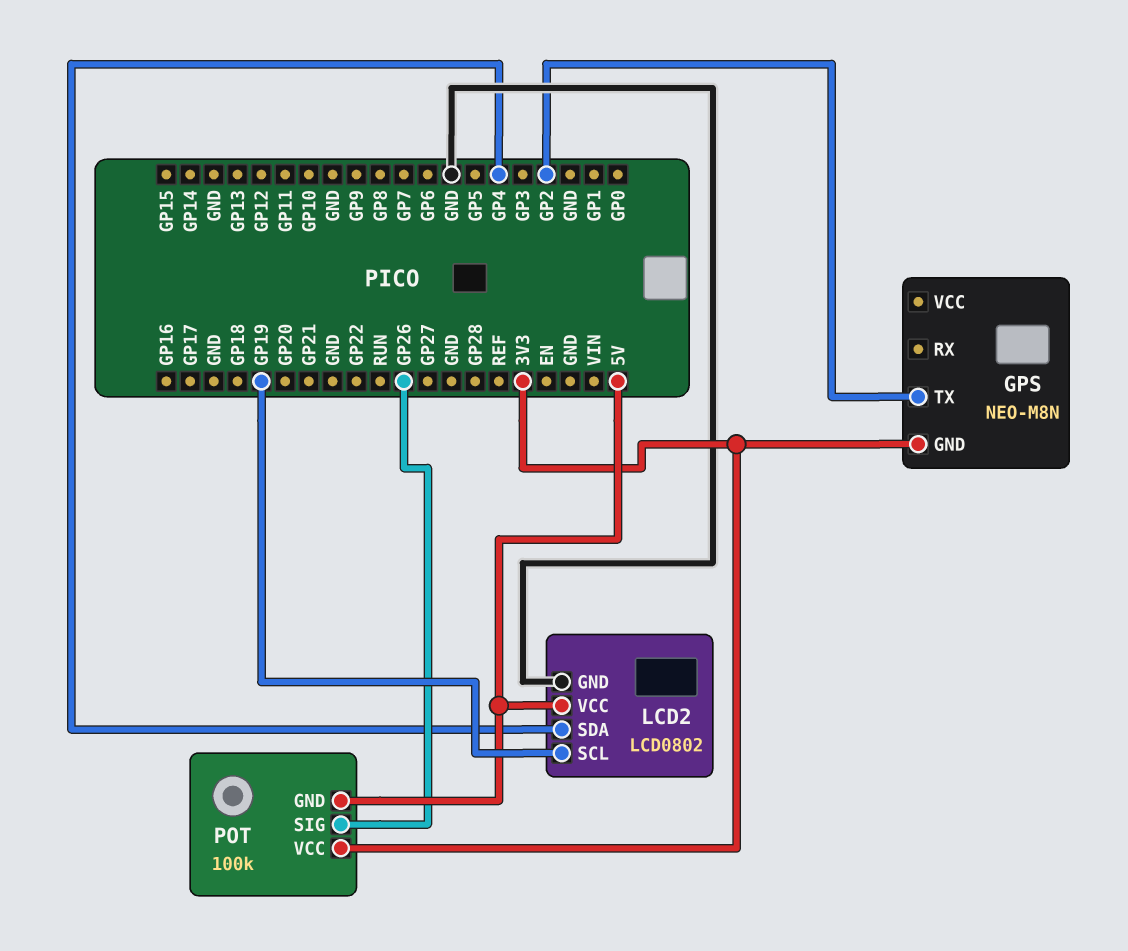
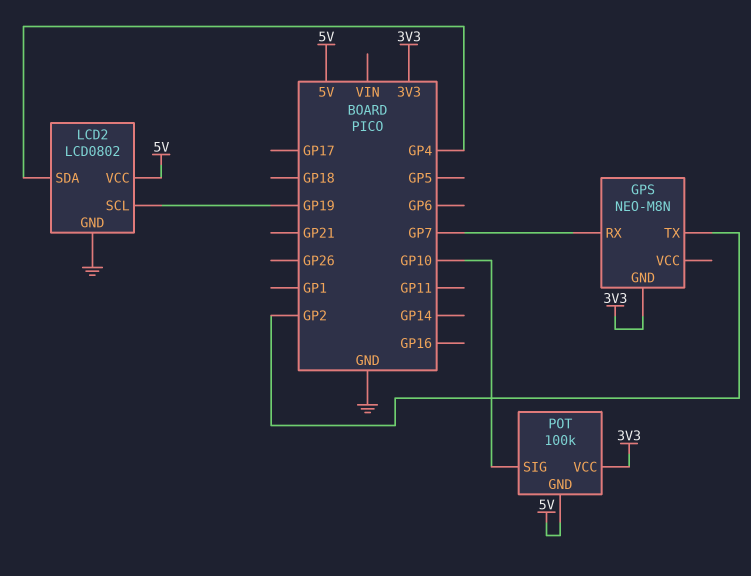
GPS pin RX: none -> GP7
POT pin SIG: GP26 -> GP10

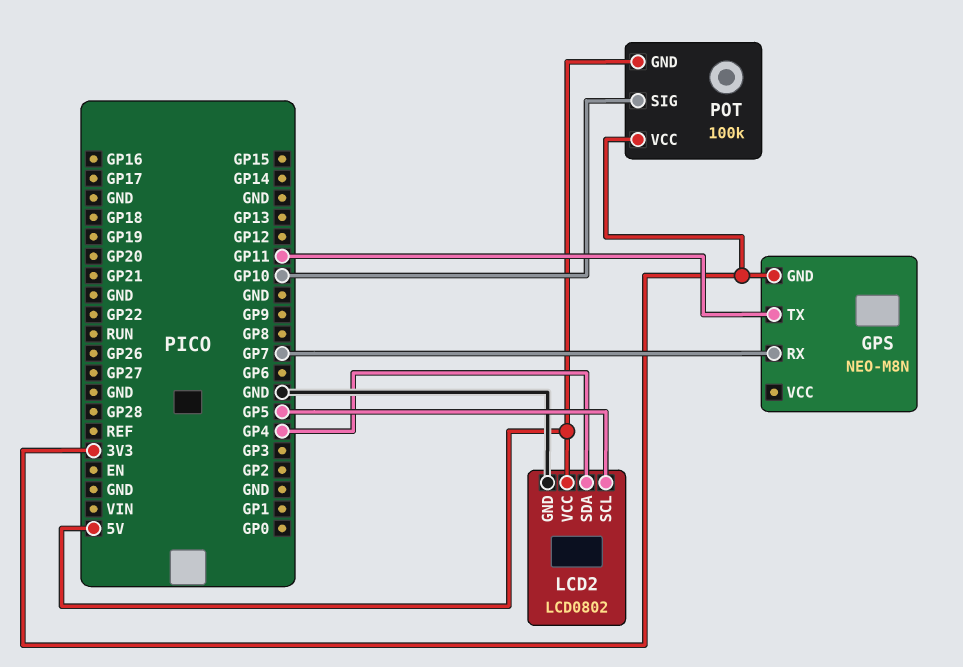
GPS pin TX: GP2 -> GP11
LCD2 pin SCL: GP19 -> GP5

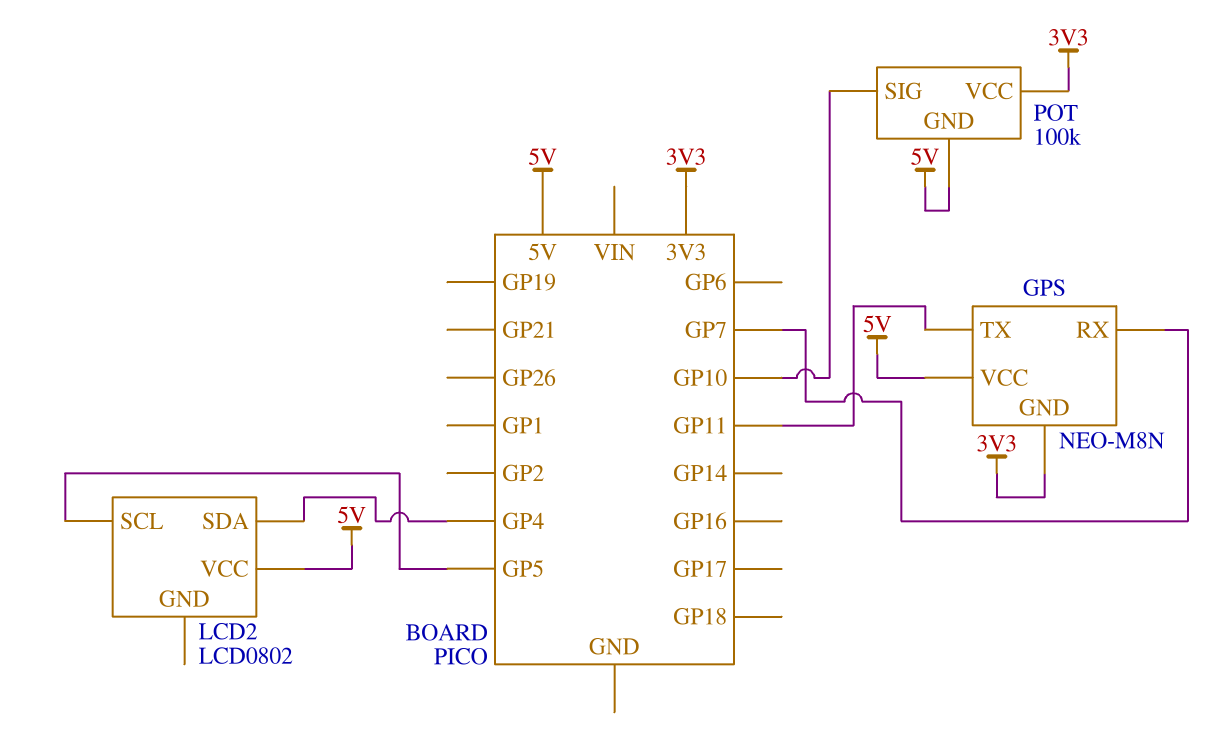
GPS pin VCC: none -> 5V
LCD2 pin GND: GND -> none

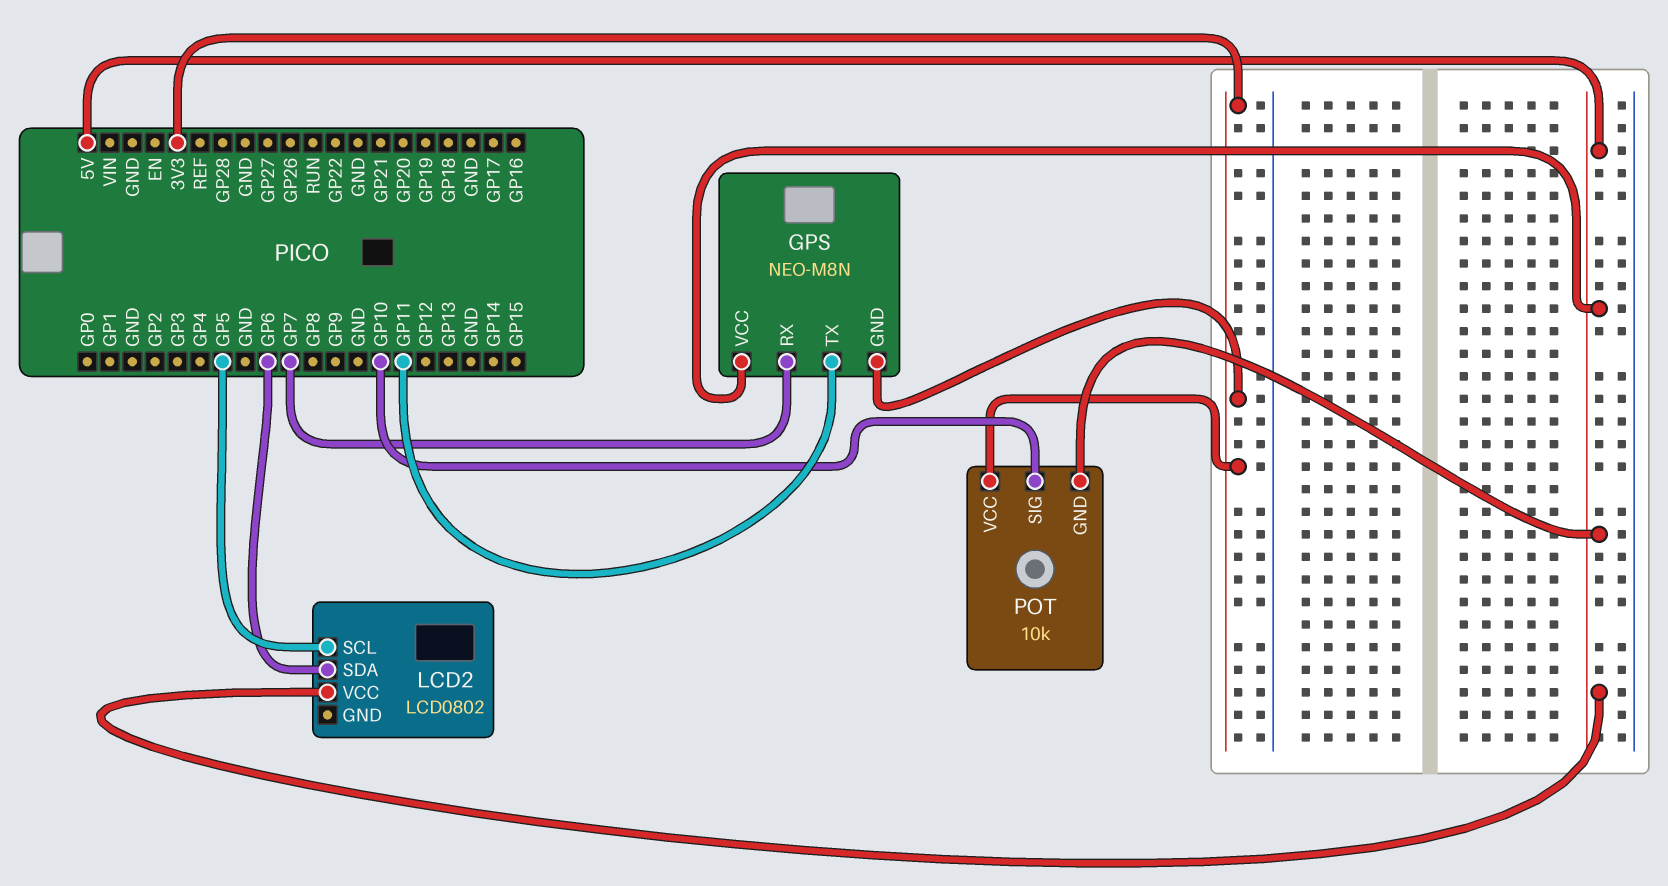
LCD2 pin SDA: GP4 -> GP6
POT: 100k -> 10k

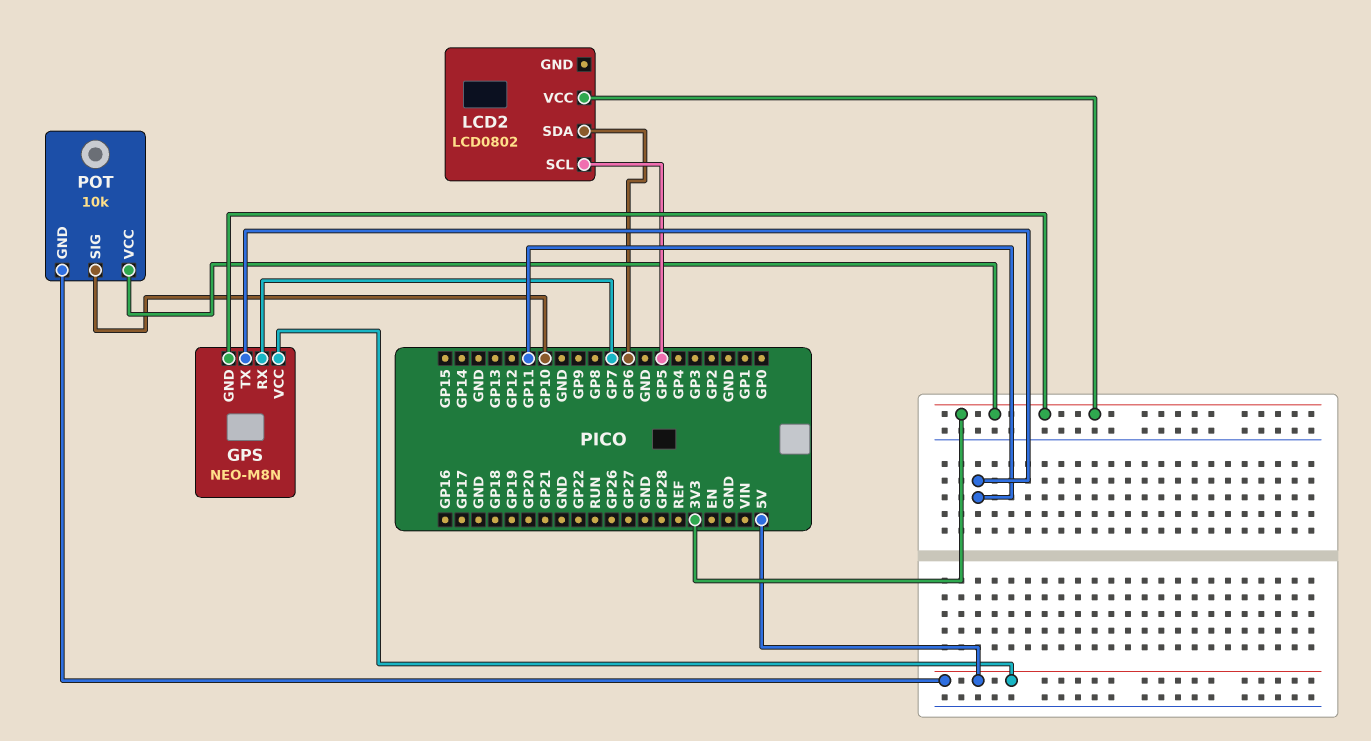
LCD2 pin VCC: 5V -> 3V3

